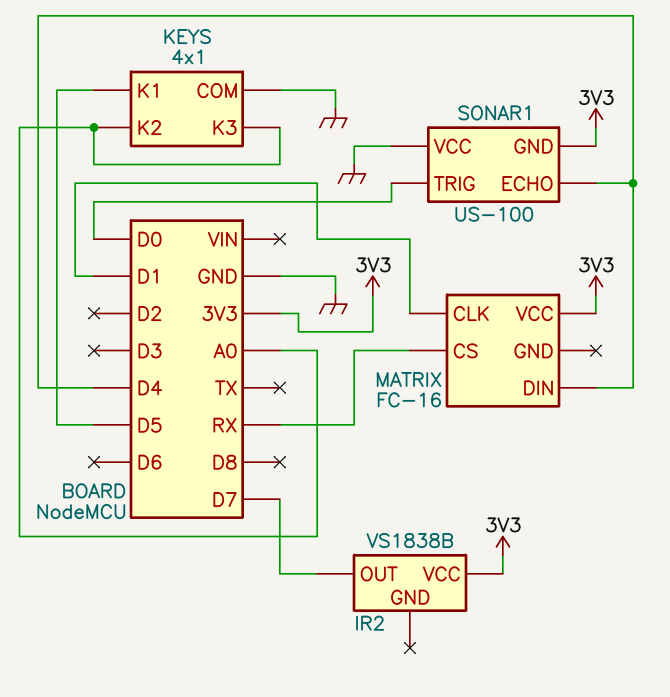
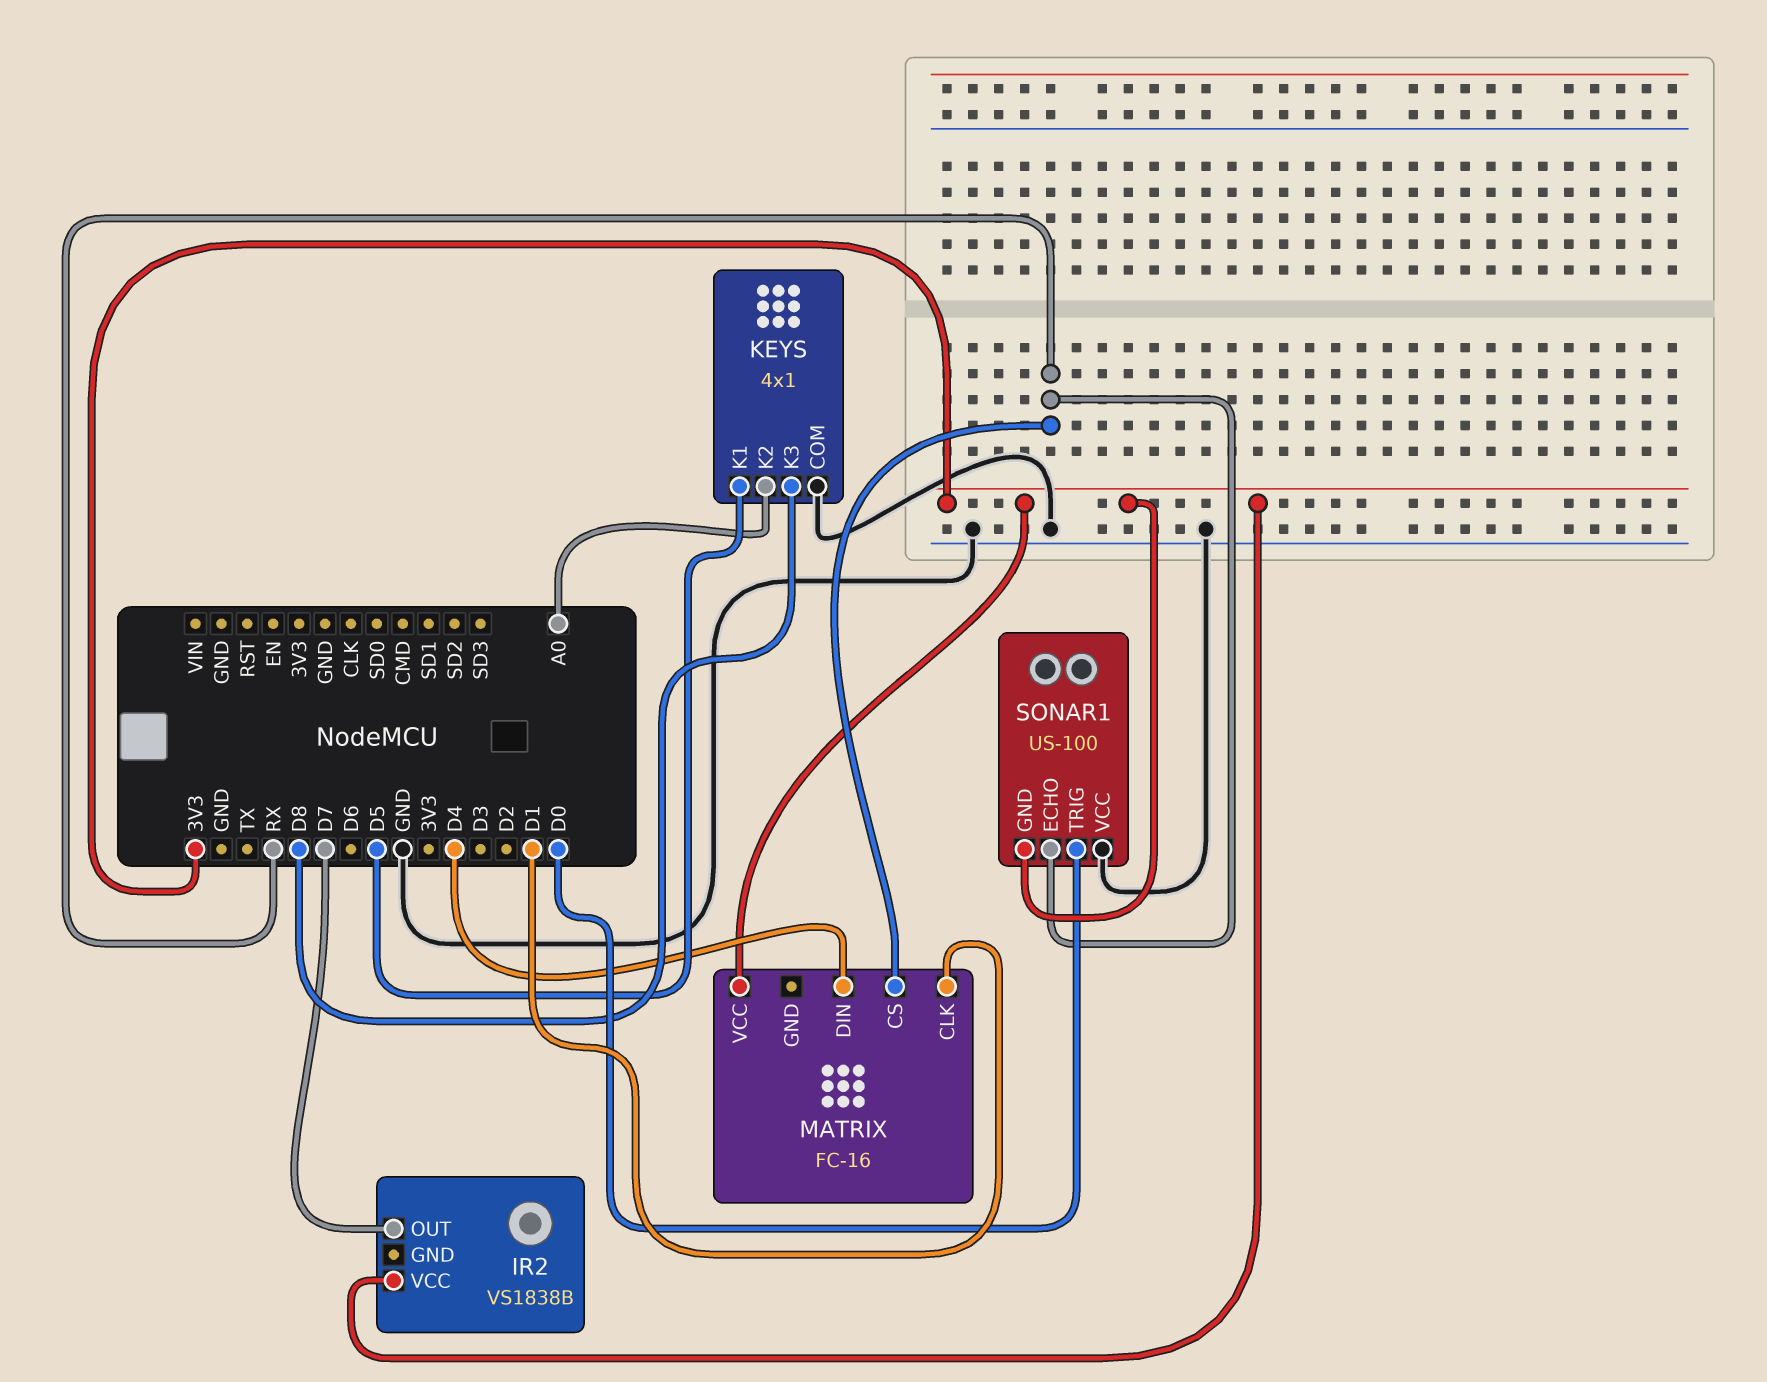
KEYS pin K3: A0 -> D8
SONAR1 pin ECHO: D4 -> RX

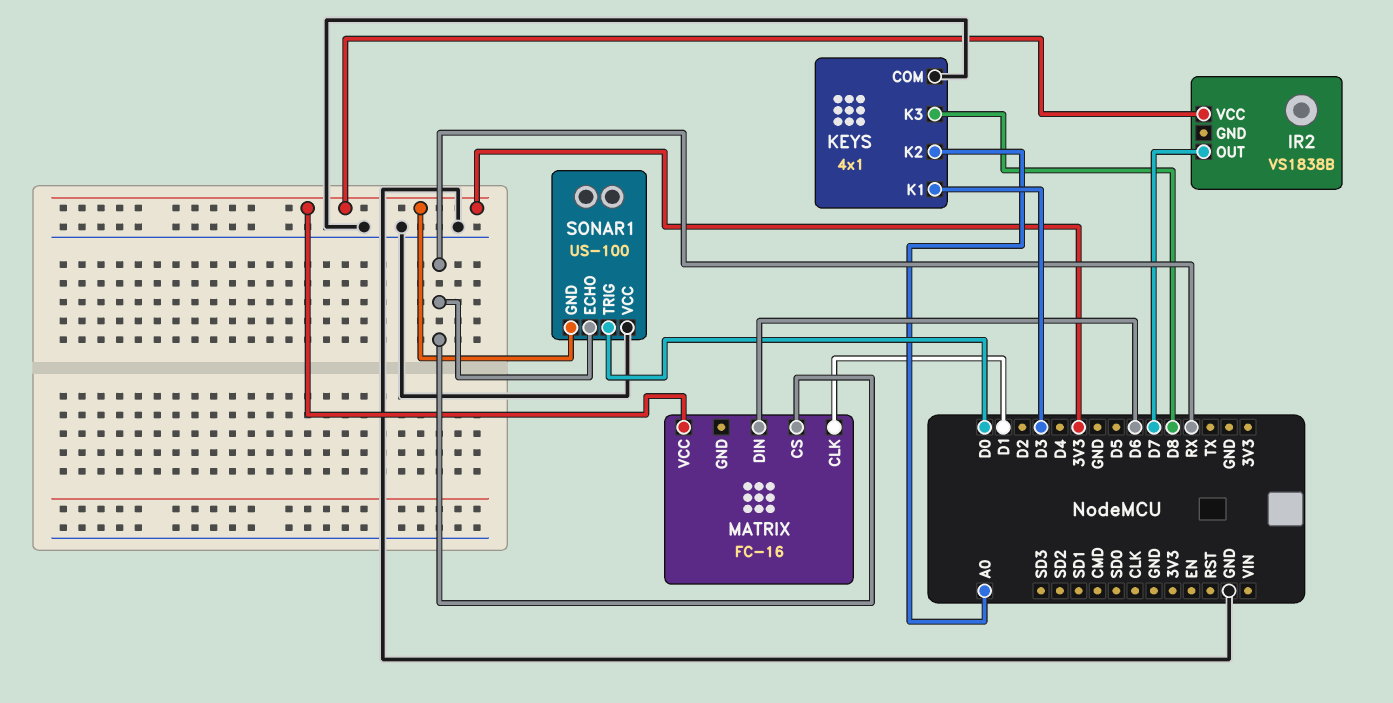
KEYS pin K1: D5 -> D3
MATRIX pin DIN: D4 -> D6

